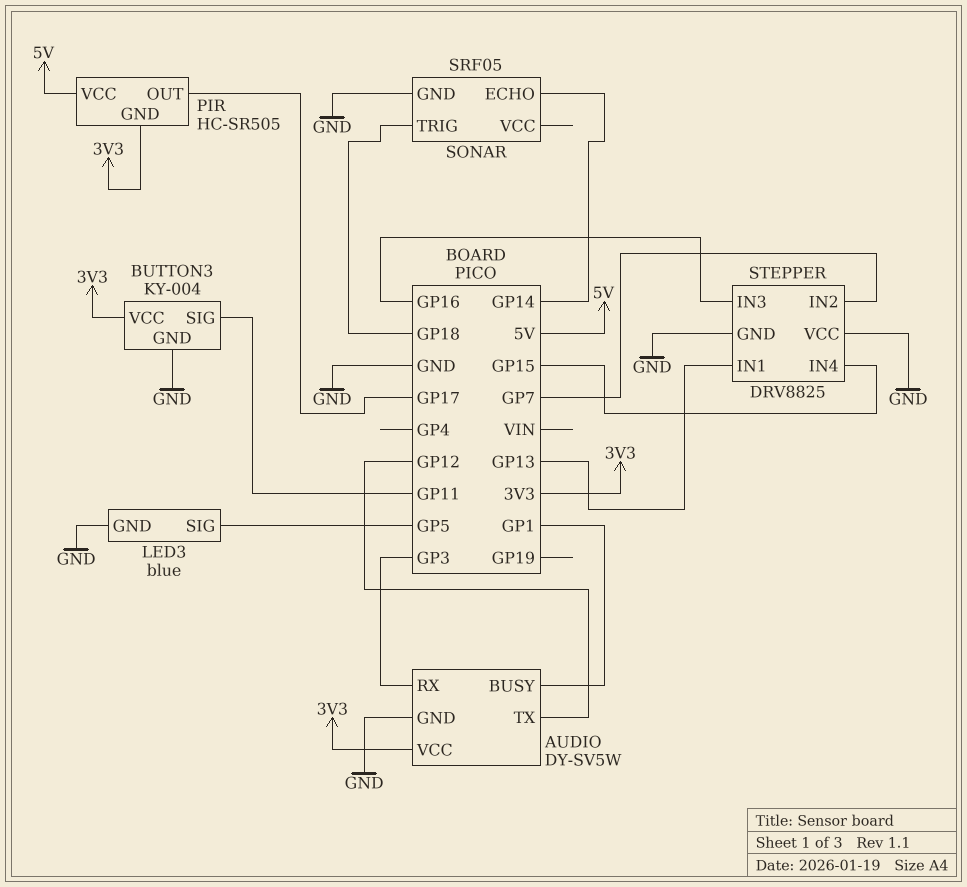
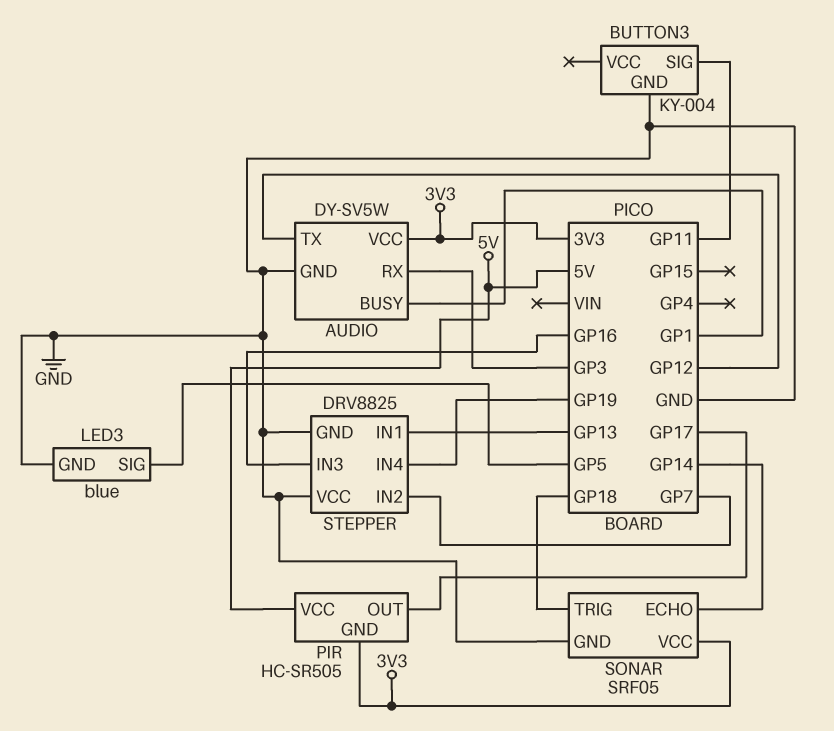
BUTTON3 pin VCC: 3V3 -> none
SONAR pin VCC: none -> 3V3
STEPPER pin IN4: GP15 -> GP19

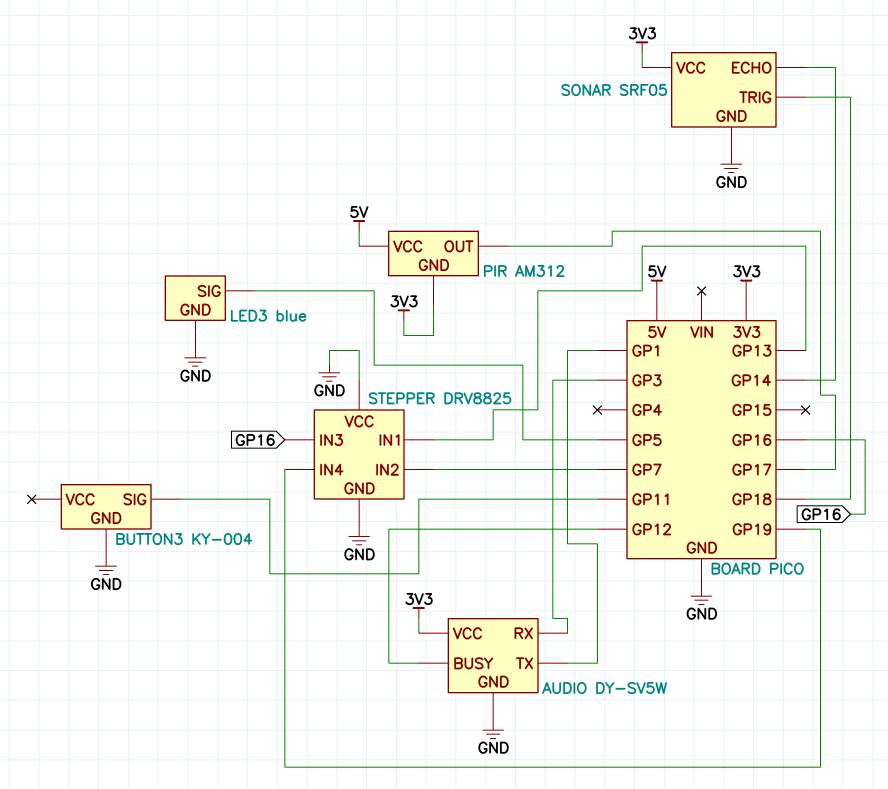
AUDIO pin BUSY: GP1 -> GP12
AUDIO pin TX: GP12 -> GP1
PIR: HC-SR505 -> AM312

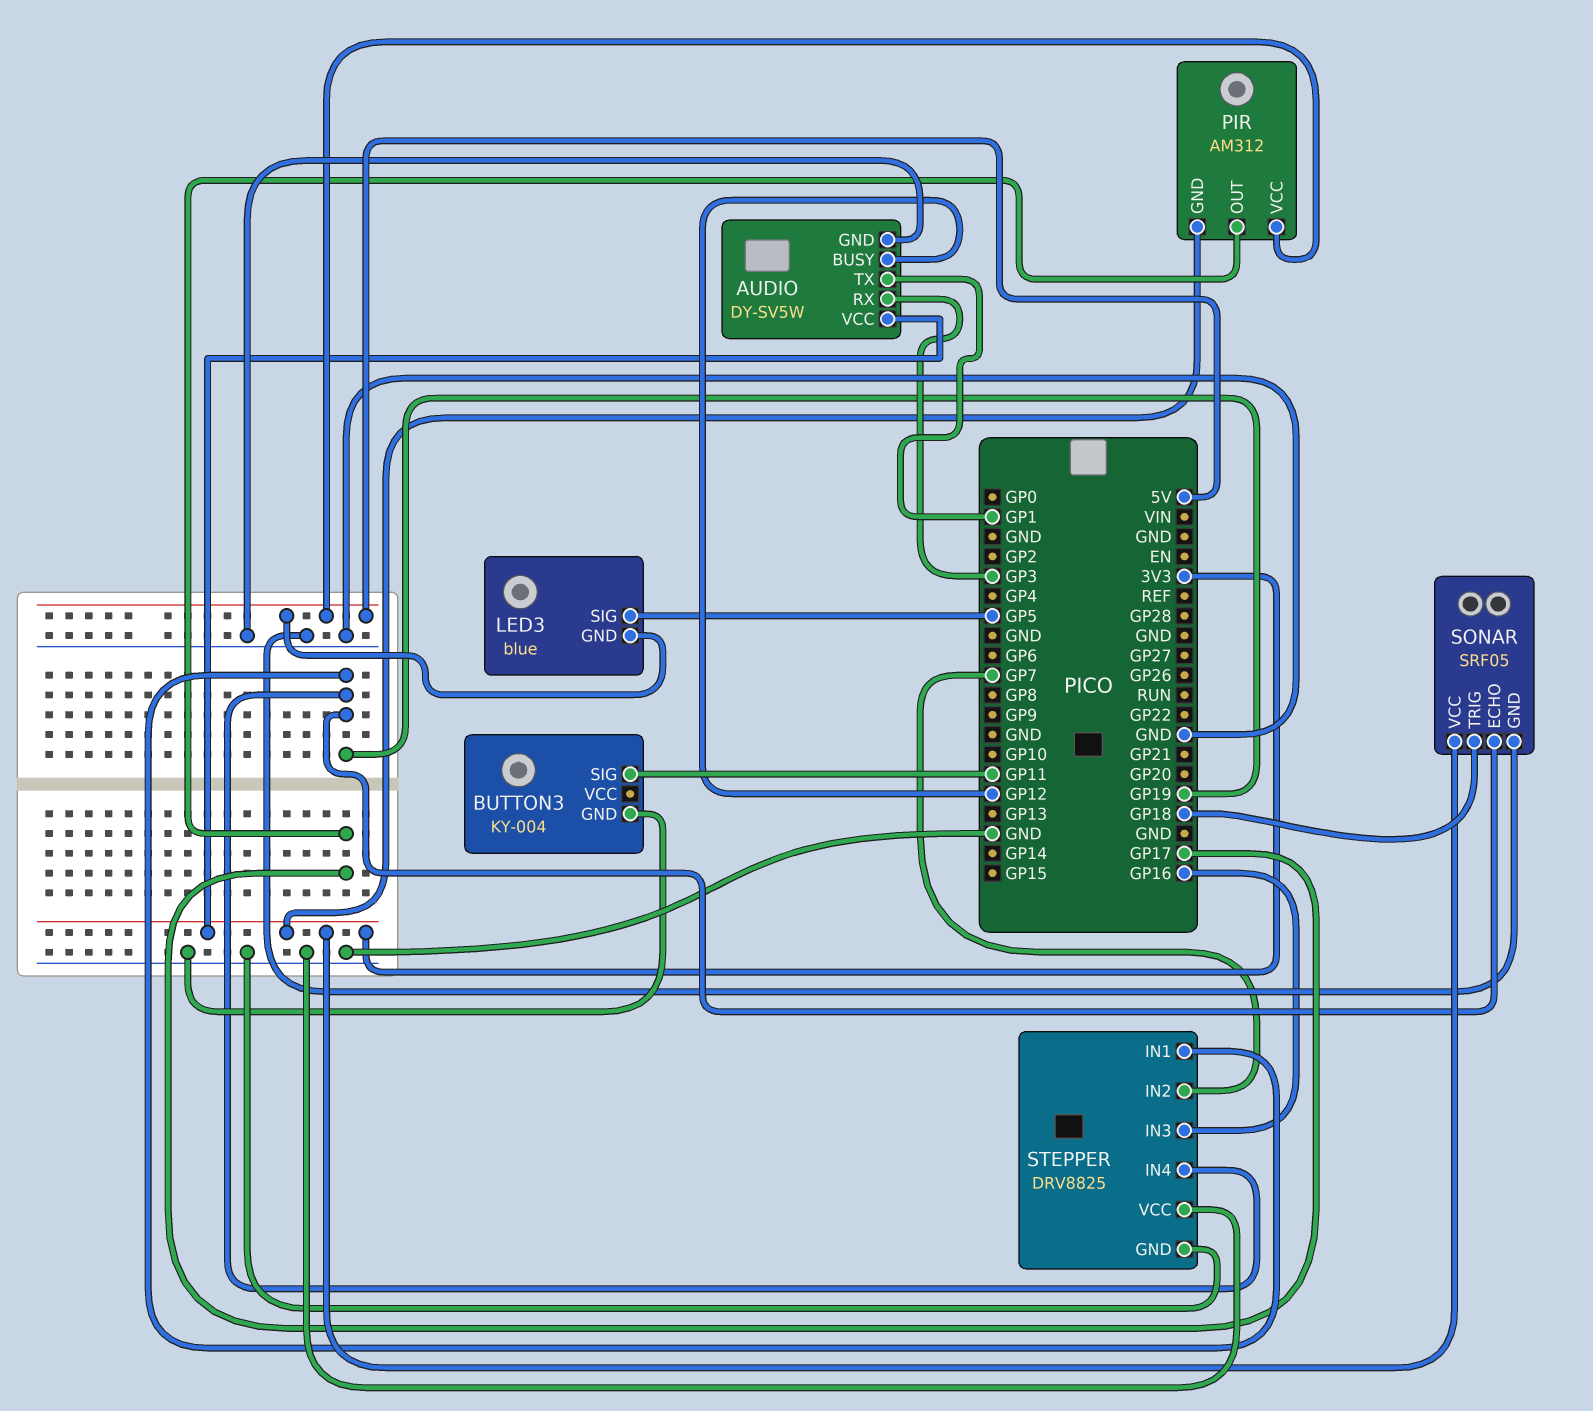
LED3 pin GND: GND -> 5V
SONAR pin ECHO: GP14 -> GP19
STEPPER pin IN1: GP13 -> GP19

